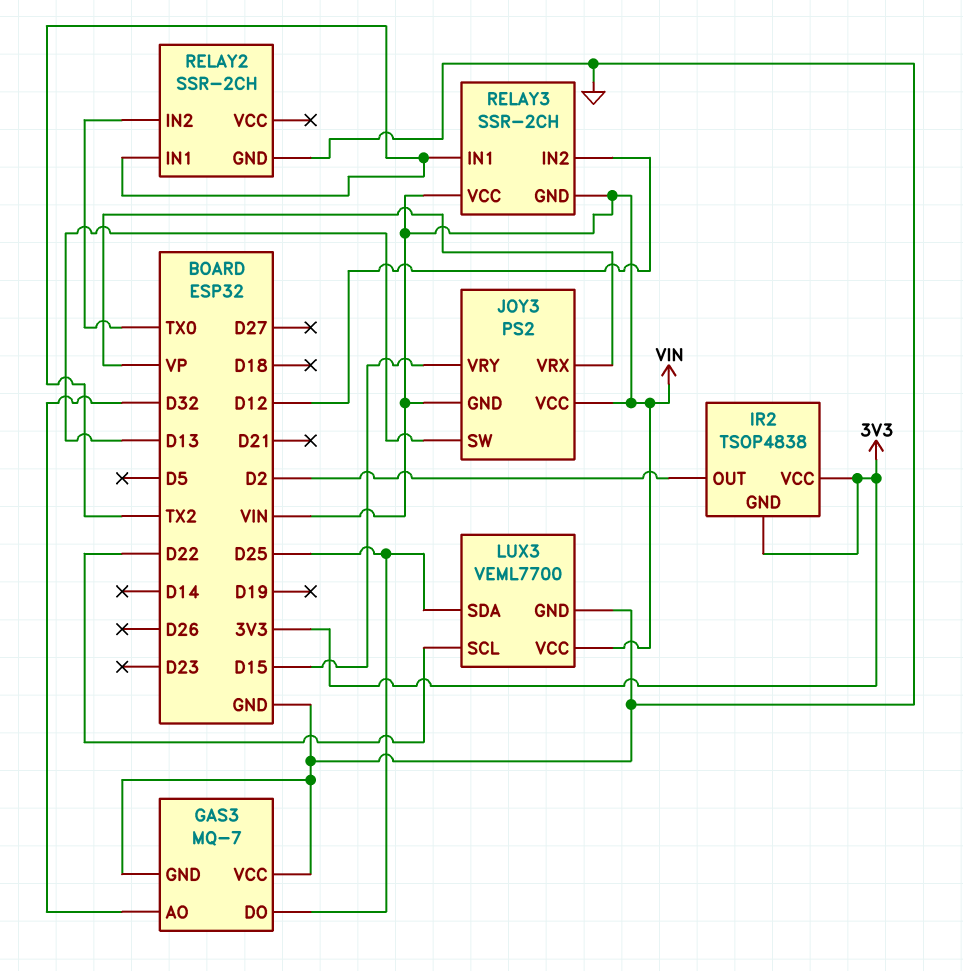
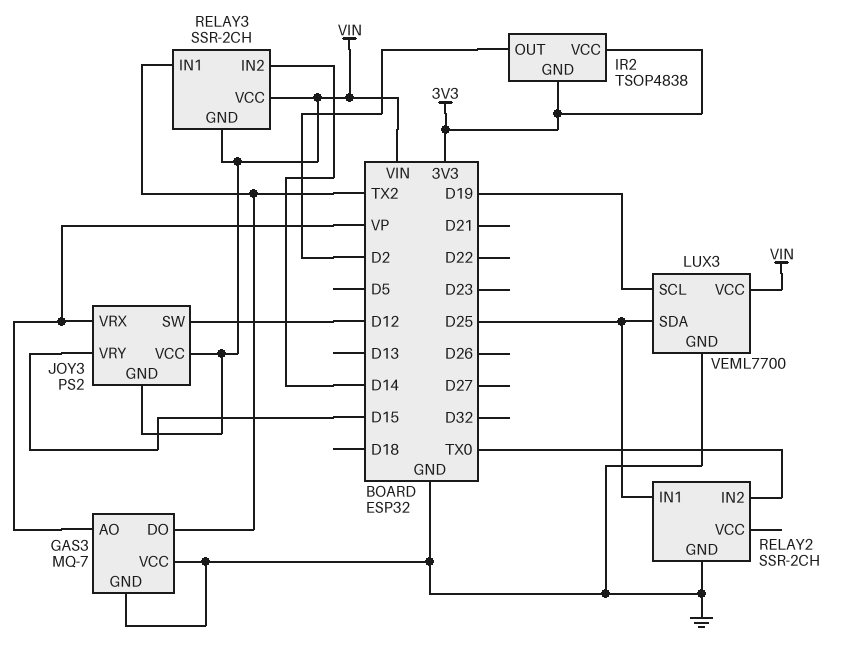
GAS3 pin AO: D32 -> VP
GAS3 pin DO: D25 -> TX2
JOY3 pin SW: D13 -> D12
LUX3 pin SCL: D22 -> D19
RELAY2 pin IN1: TX2 -> D25
RELAY3 pin IN2: D12 -> D14

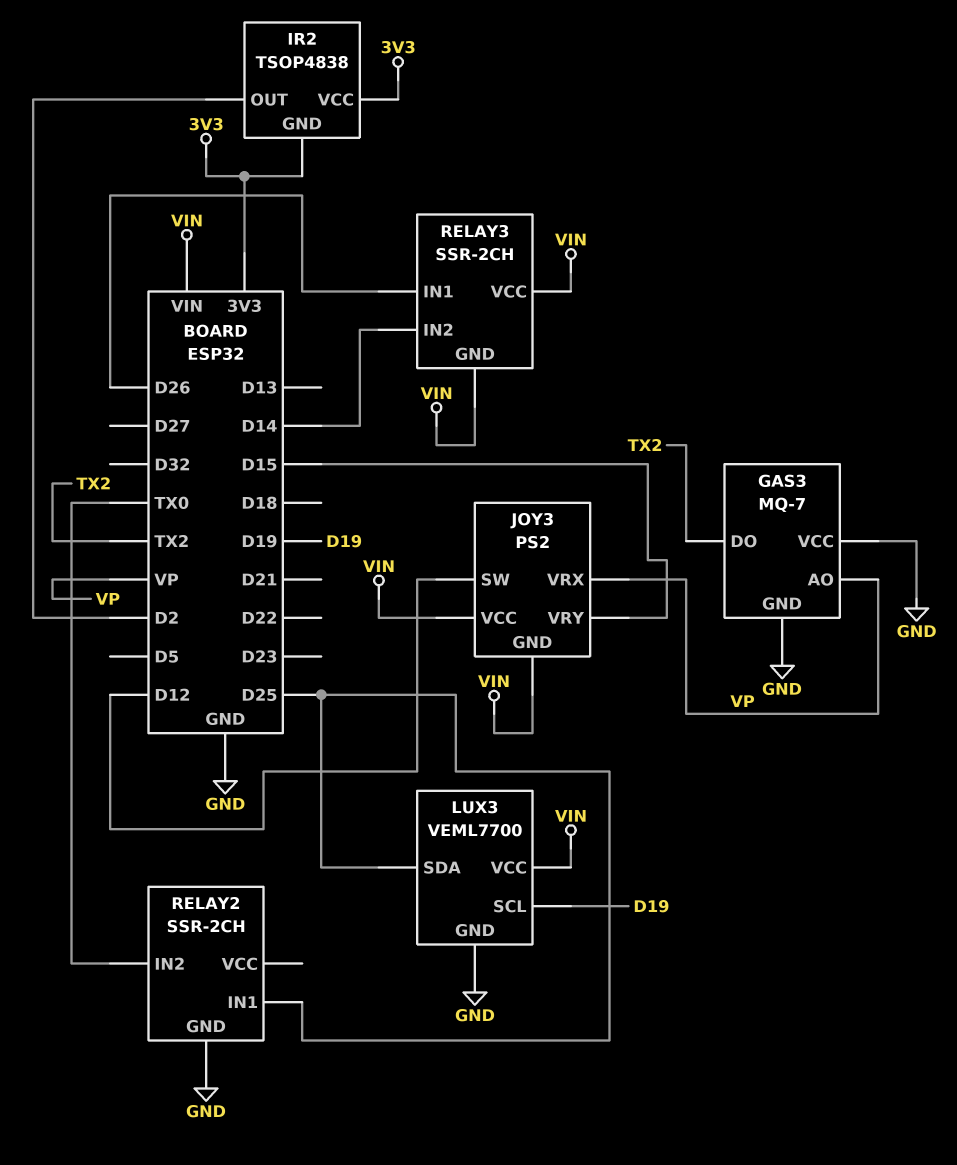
RELAY3 pin IN1: TX2 -> D26

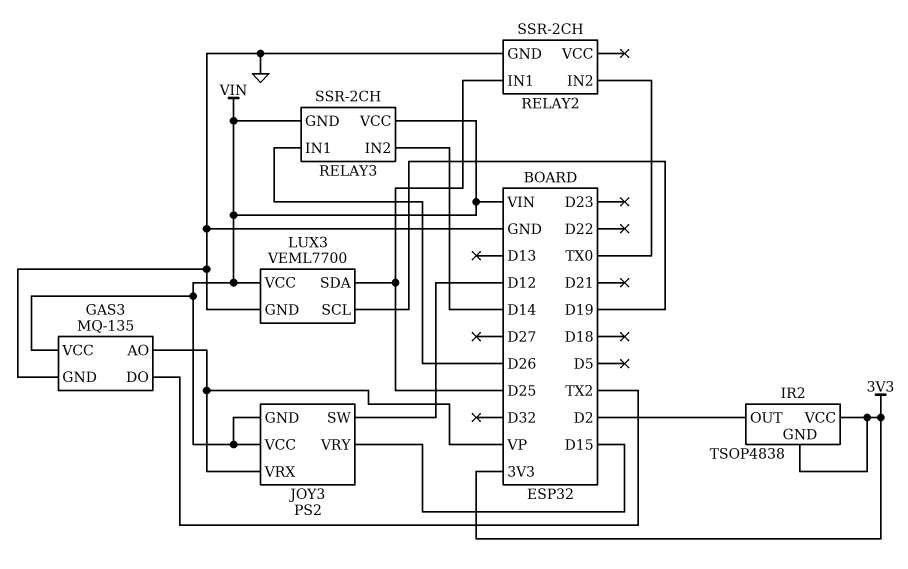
GAS3: MQ-7 -> MQ-135
GAS3 pin VCC: GND -> VIN

